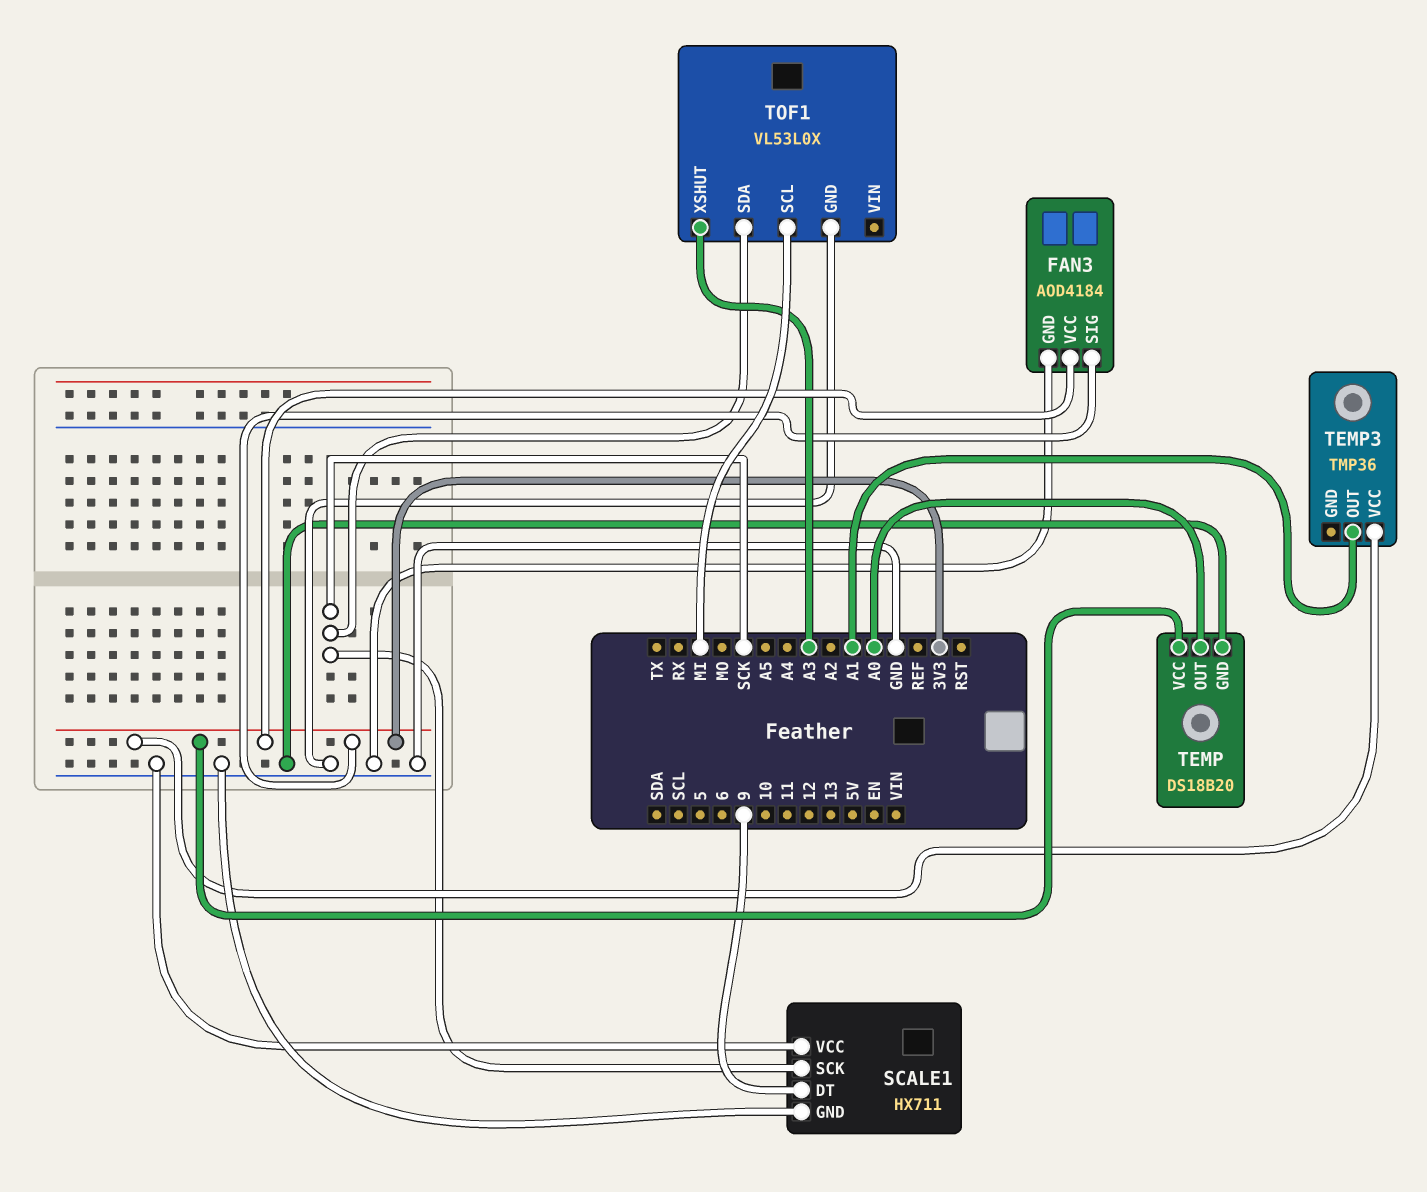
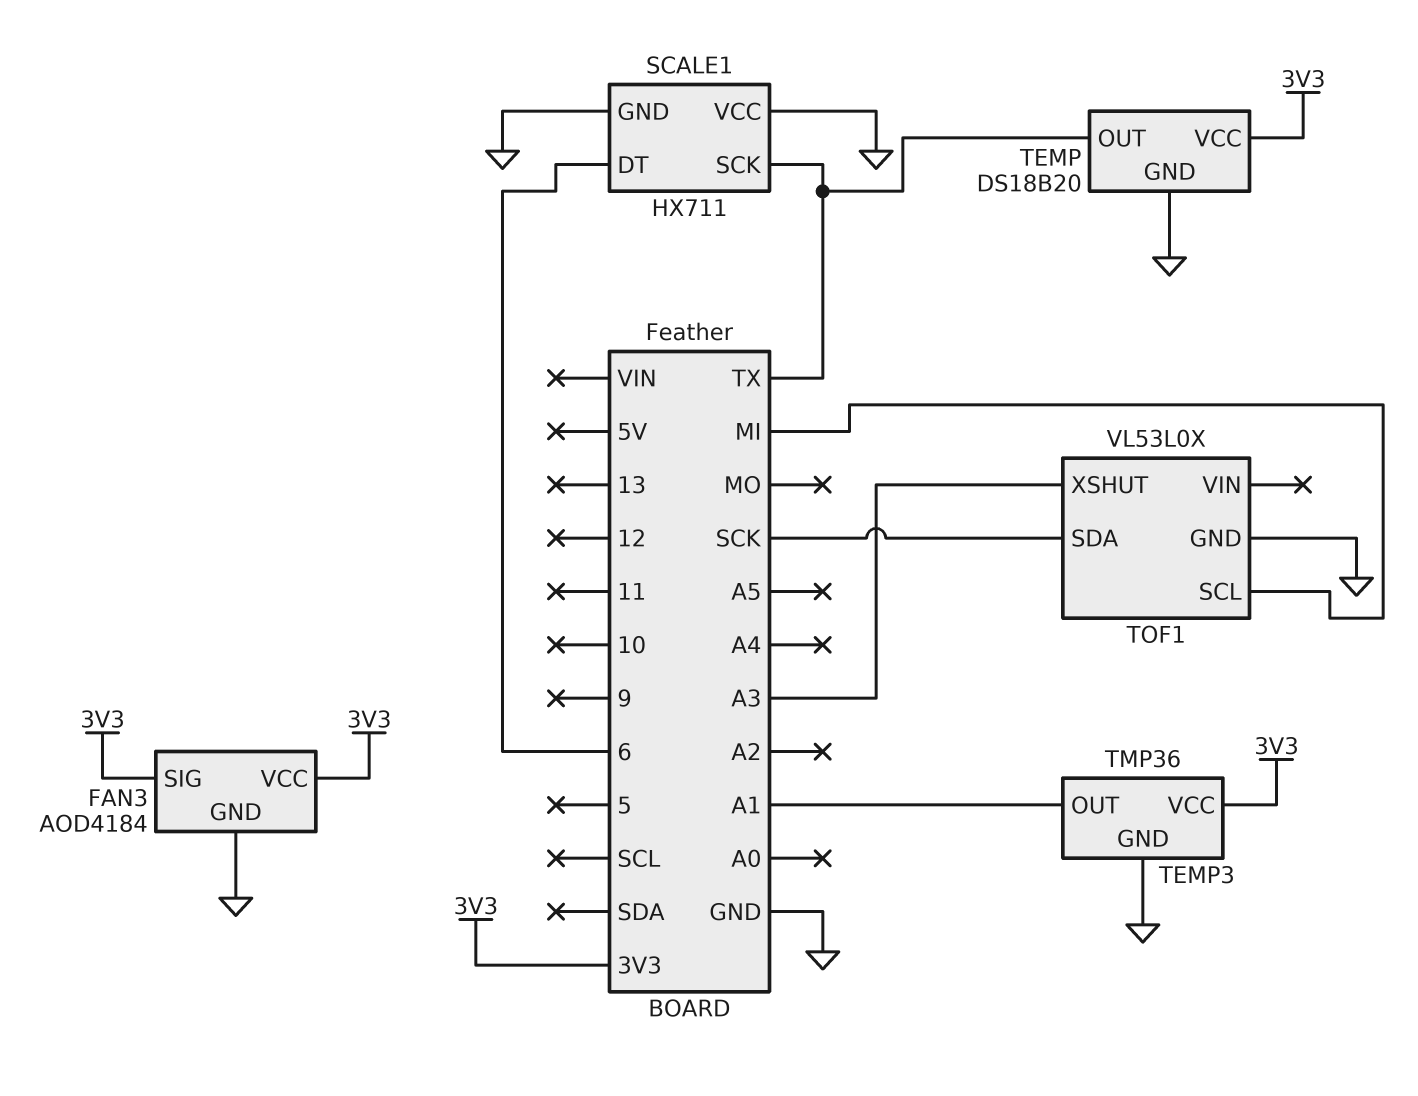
SCALE1 pin DT: 9 -> 6
SCALE1 pin SCK: SCK -> TX
TEMP pin OUT: A0 -> TX
TEMP3 pin GND: none -> GND

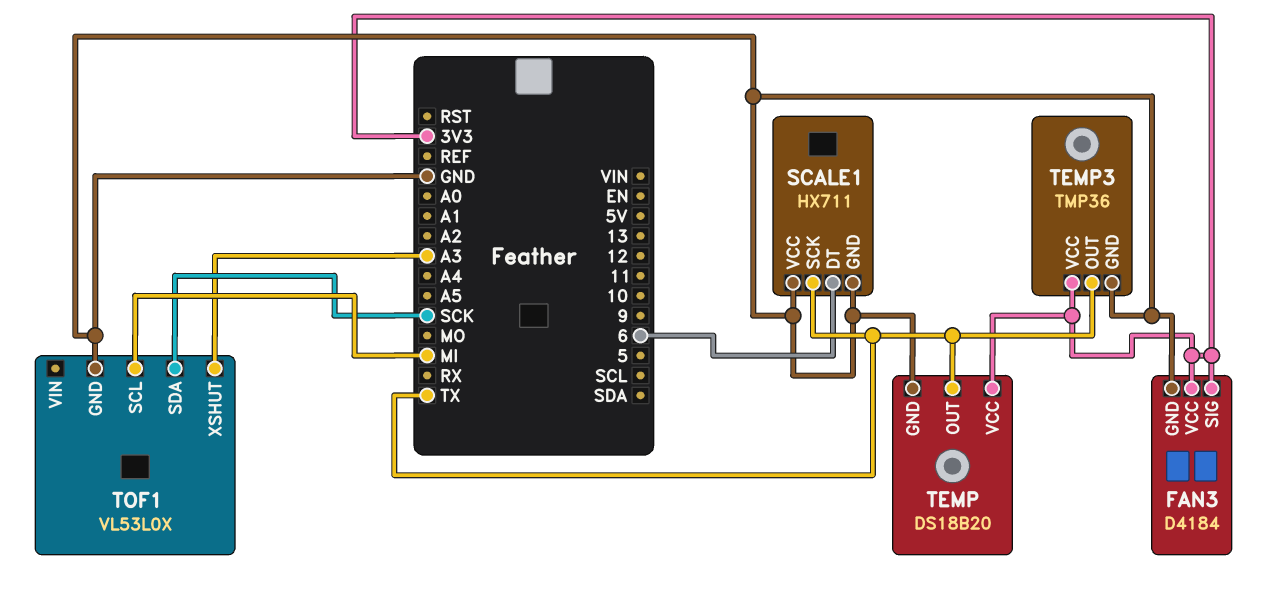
FAN3: AOD4184 -> D4184
TEMP3 pin OUT: A1 -> TX

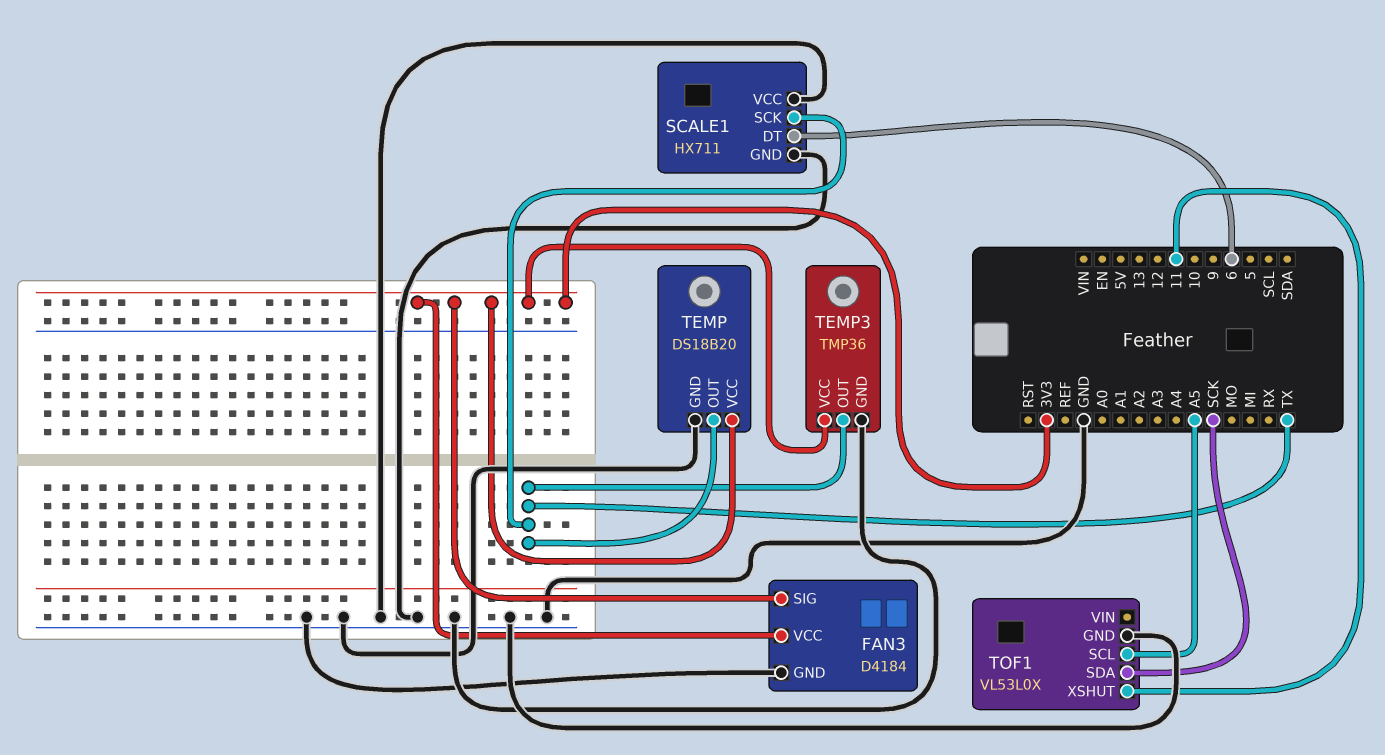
TOF1 pin SCL: MI -> A5
TOF1 pin XSHUT: A3 -> 11

